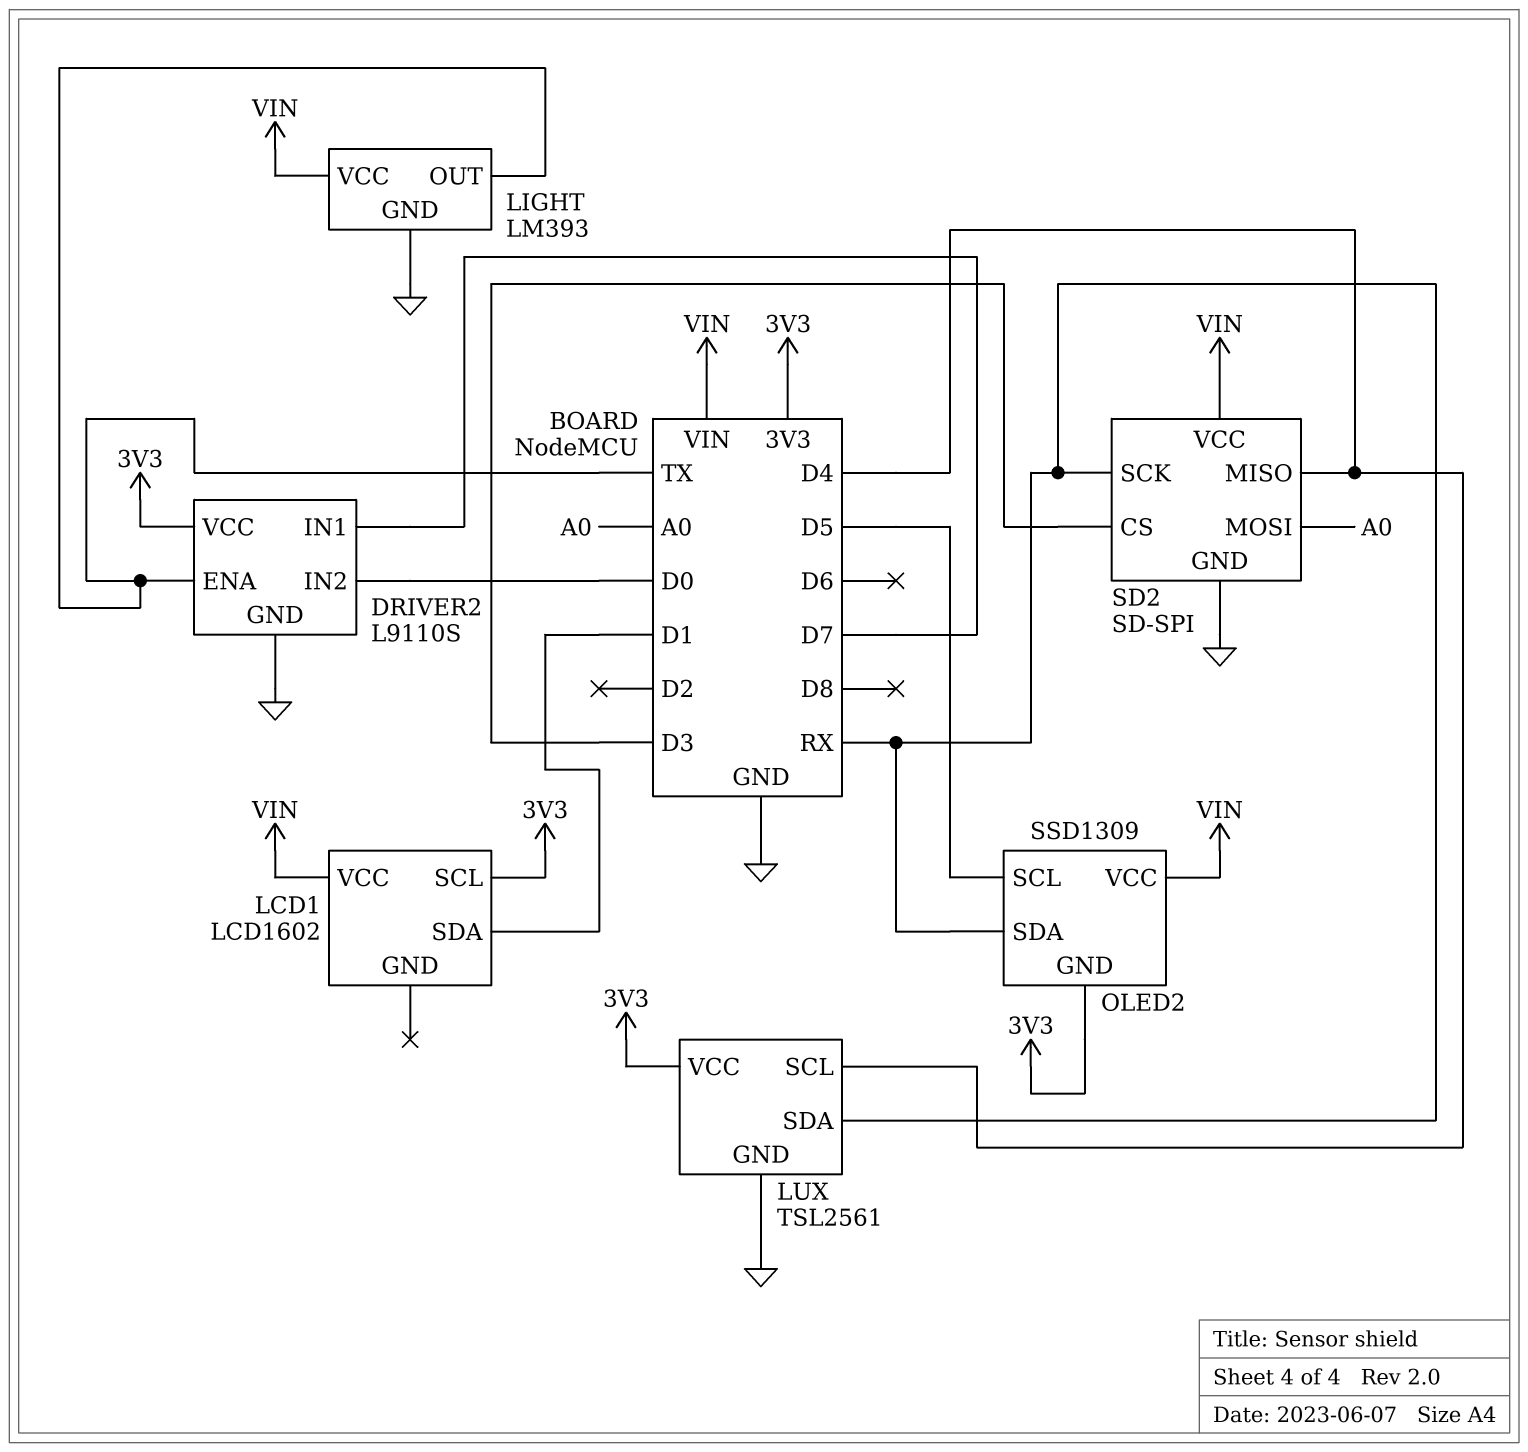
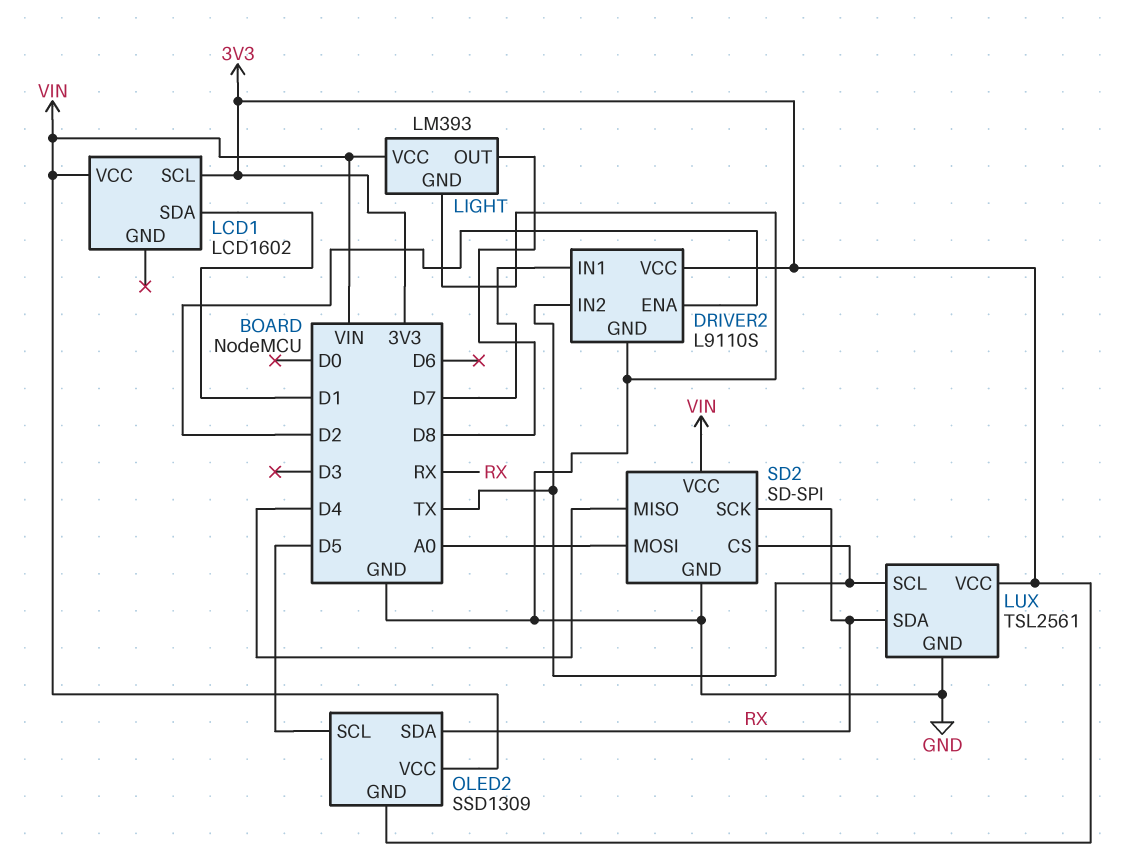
DRIVER2 pin ENA: TX -> D2
DRIVER2 pin IN2: D0 -> TX
LIGHT pin OUT: TX -> D8
LUX pin SCL: D4 -> TX
SD2 pin CS: D3 -> TX

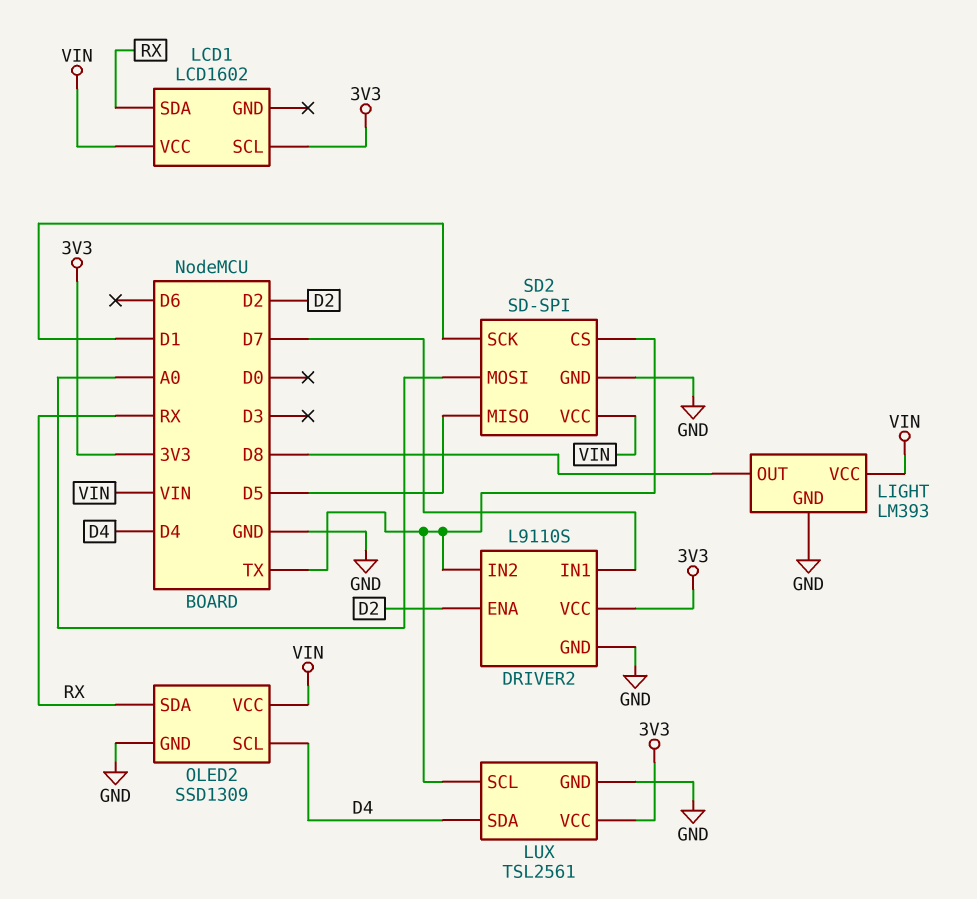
LCD1 pin SDA: D1 -> RX
LUX pin SDA: RX -> D4
OLED2 pin GND: 3V3 -> GND
OLED2 pin SCL: D5 -> D4
SD2 pin MISO: D4 -> D5
SD2 pin SCK: RX -> D1

